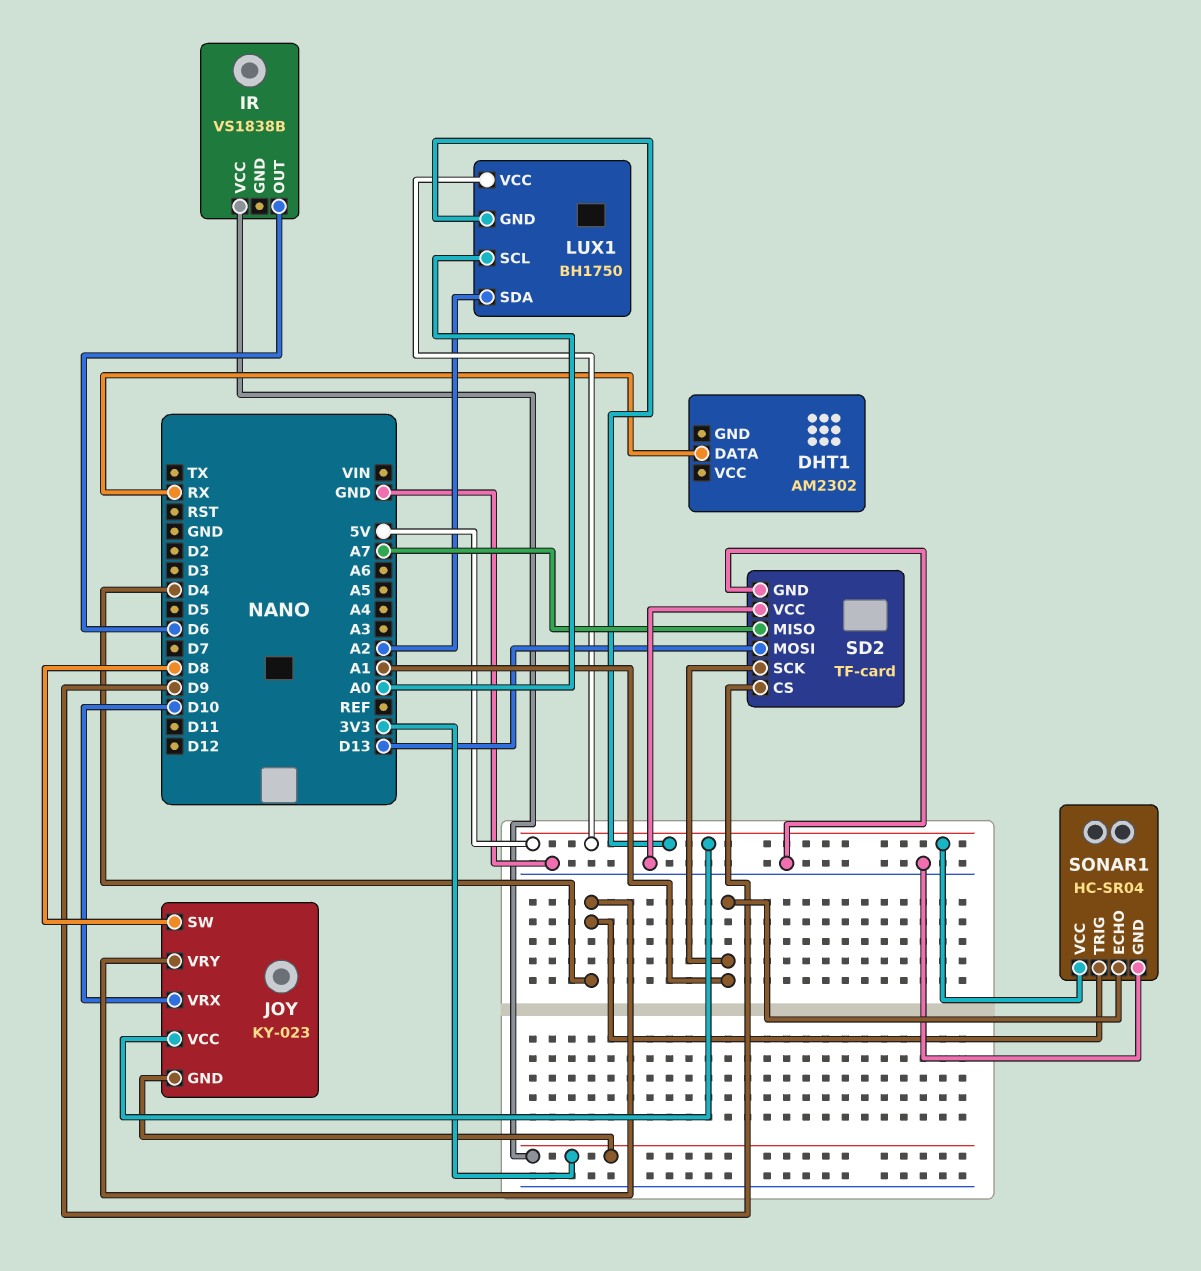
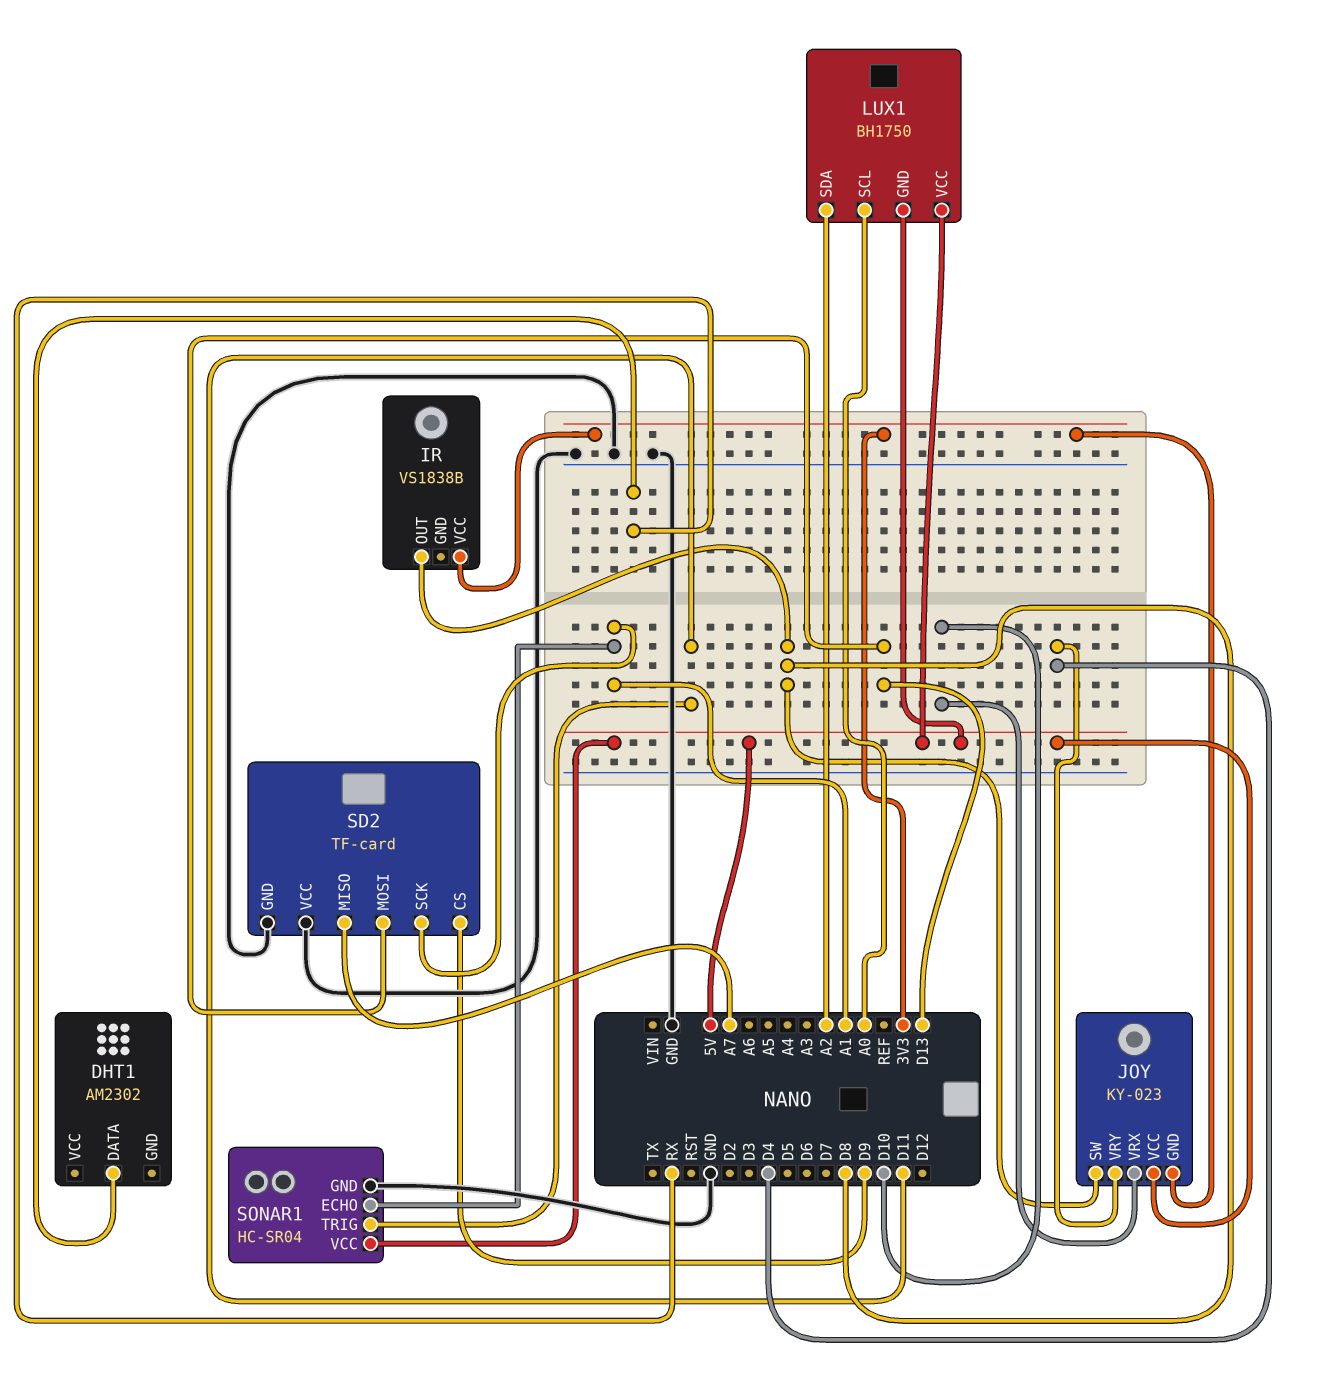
IR pin OUT: D6 -> D8
SONAR1 pin TRIG: D4 -> D11

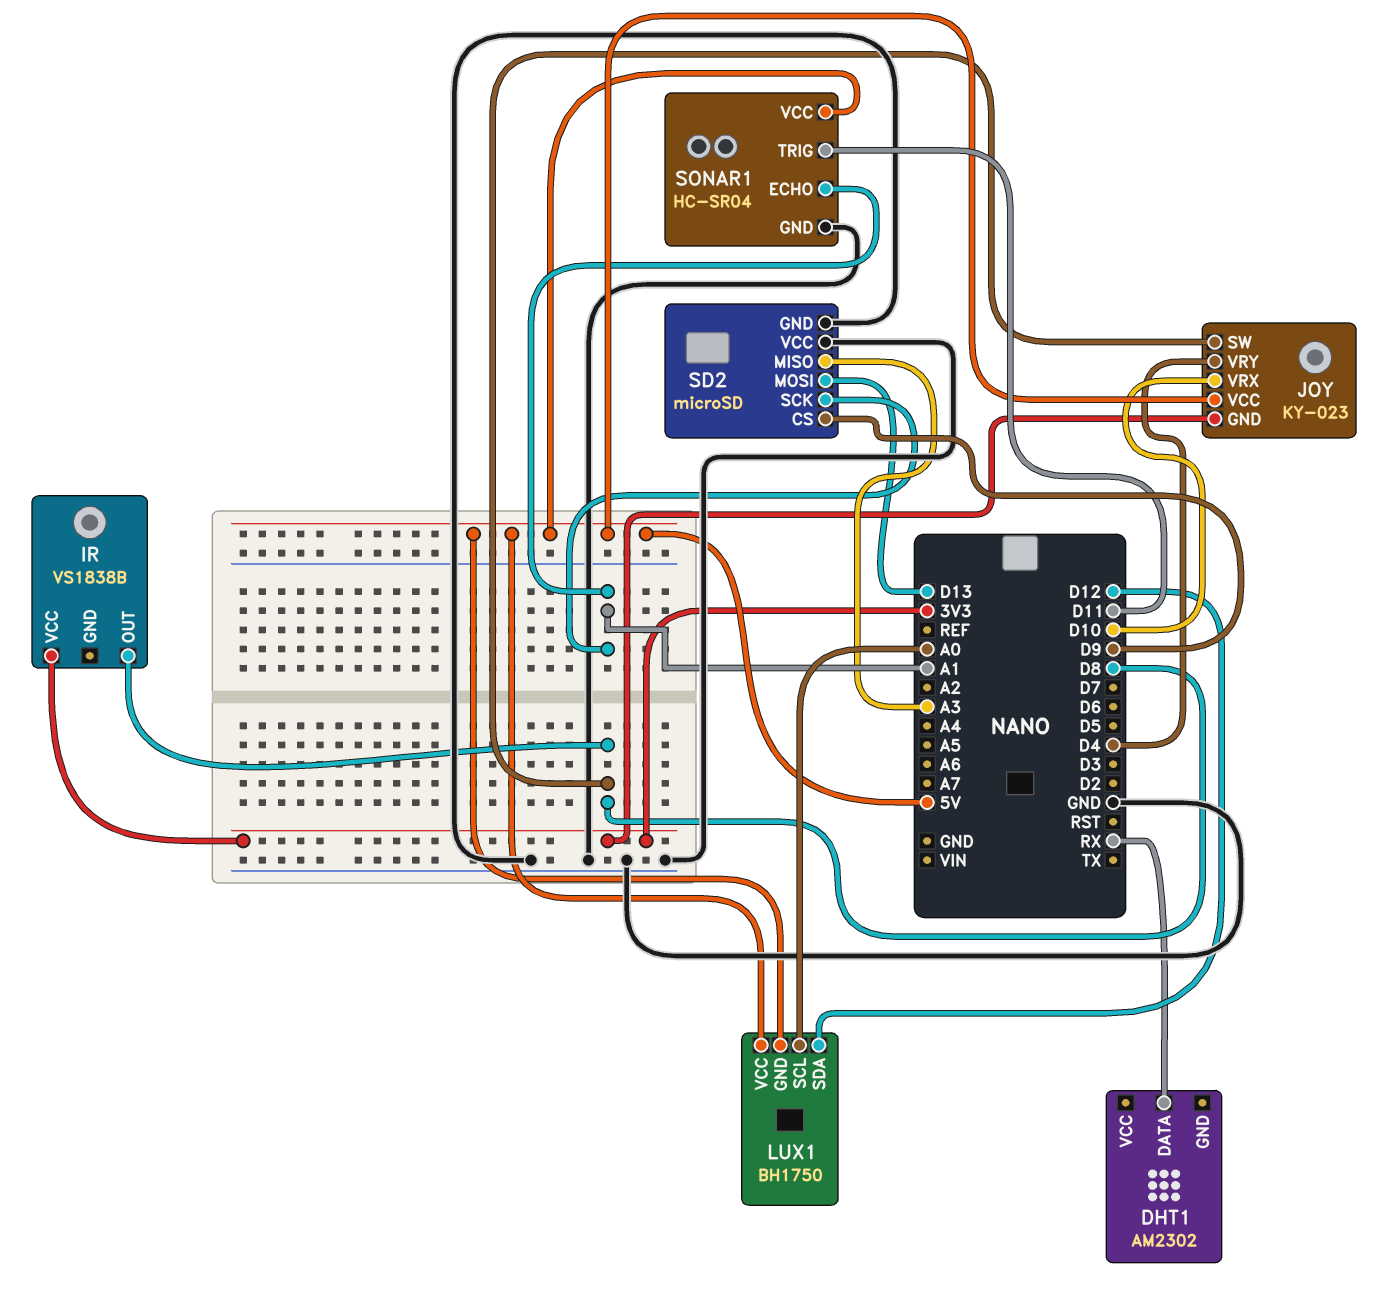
LUX1 pin SDA: A2 -> D12
SD2: TF-card -> microSD
SD2 pin MISO: A7 -> A3

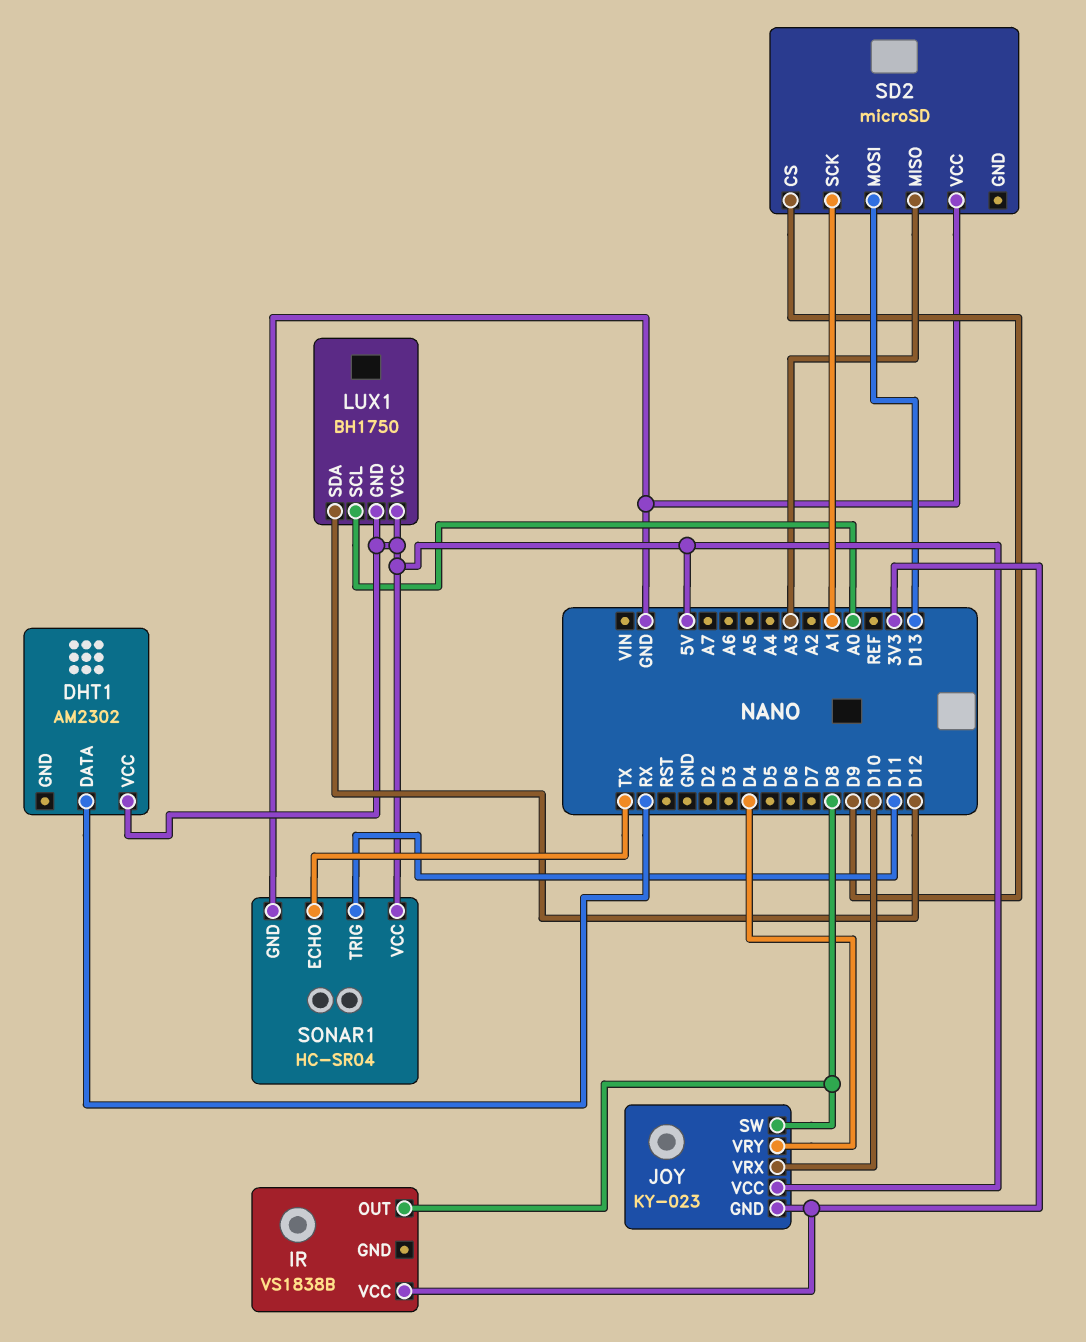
DHT1 pin VCC: none -> 5V
SD2 pin GND: GND -> none
SONAR1 pin ECHO: A1 -> TX

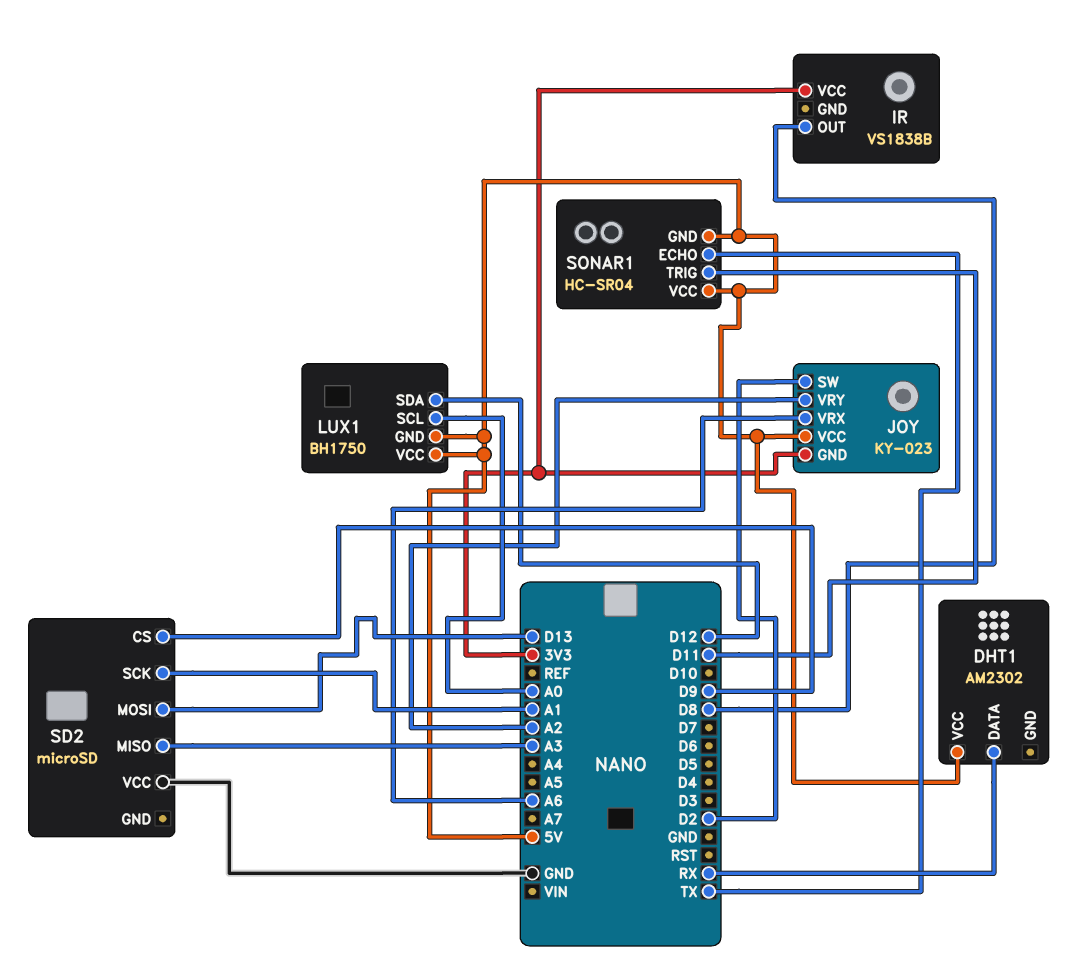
JOY pin SW: D8 -> D2
JOY pin VRX: D10 -> A6
JOY pin VRY: D4 -> A2
SONAR1 pin GND: GND -> 5V

